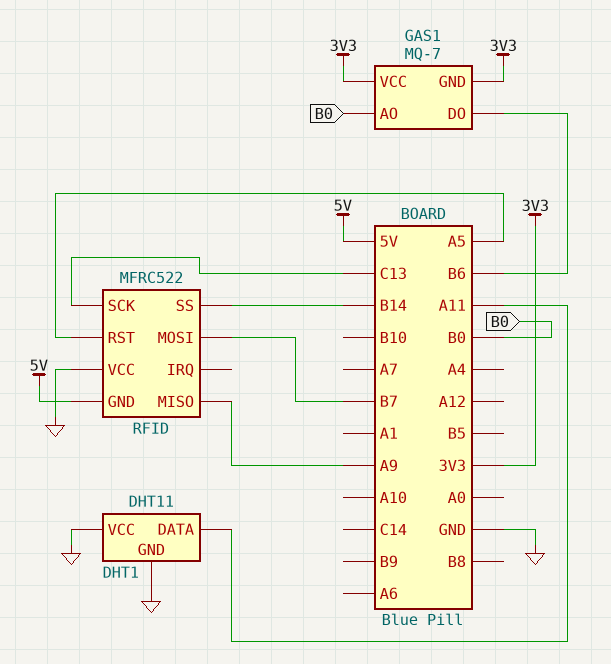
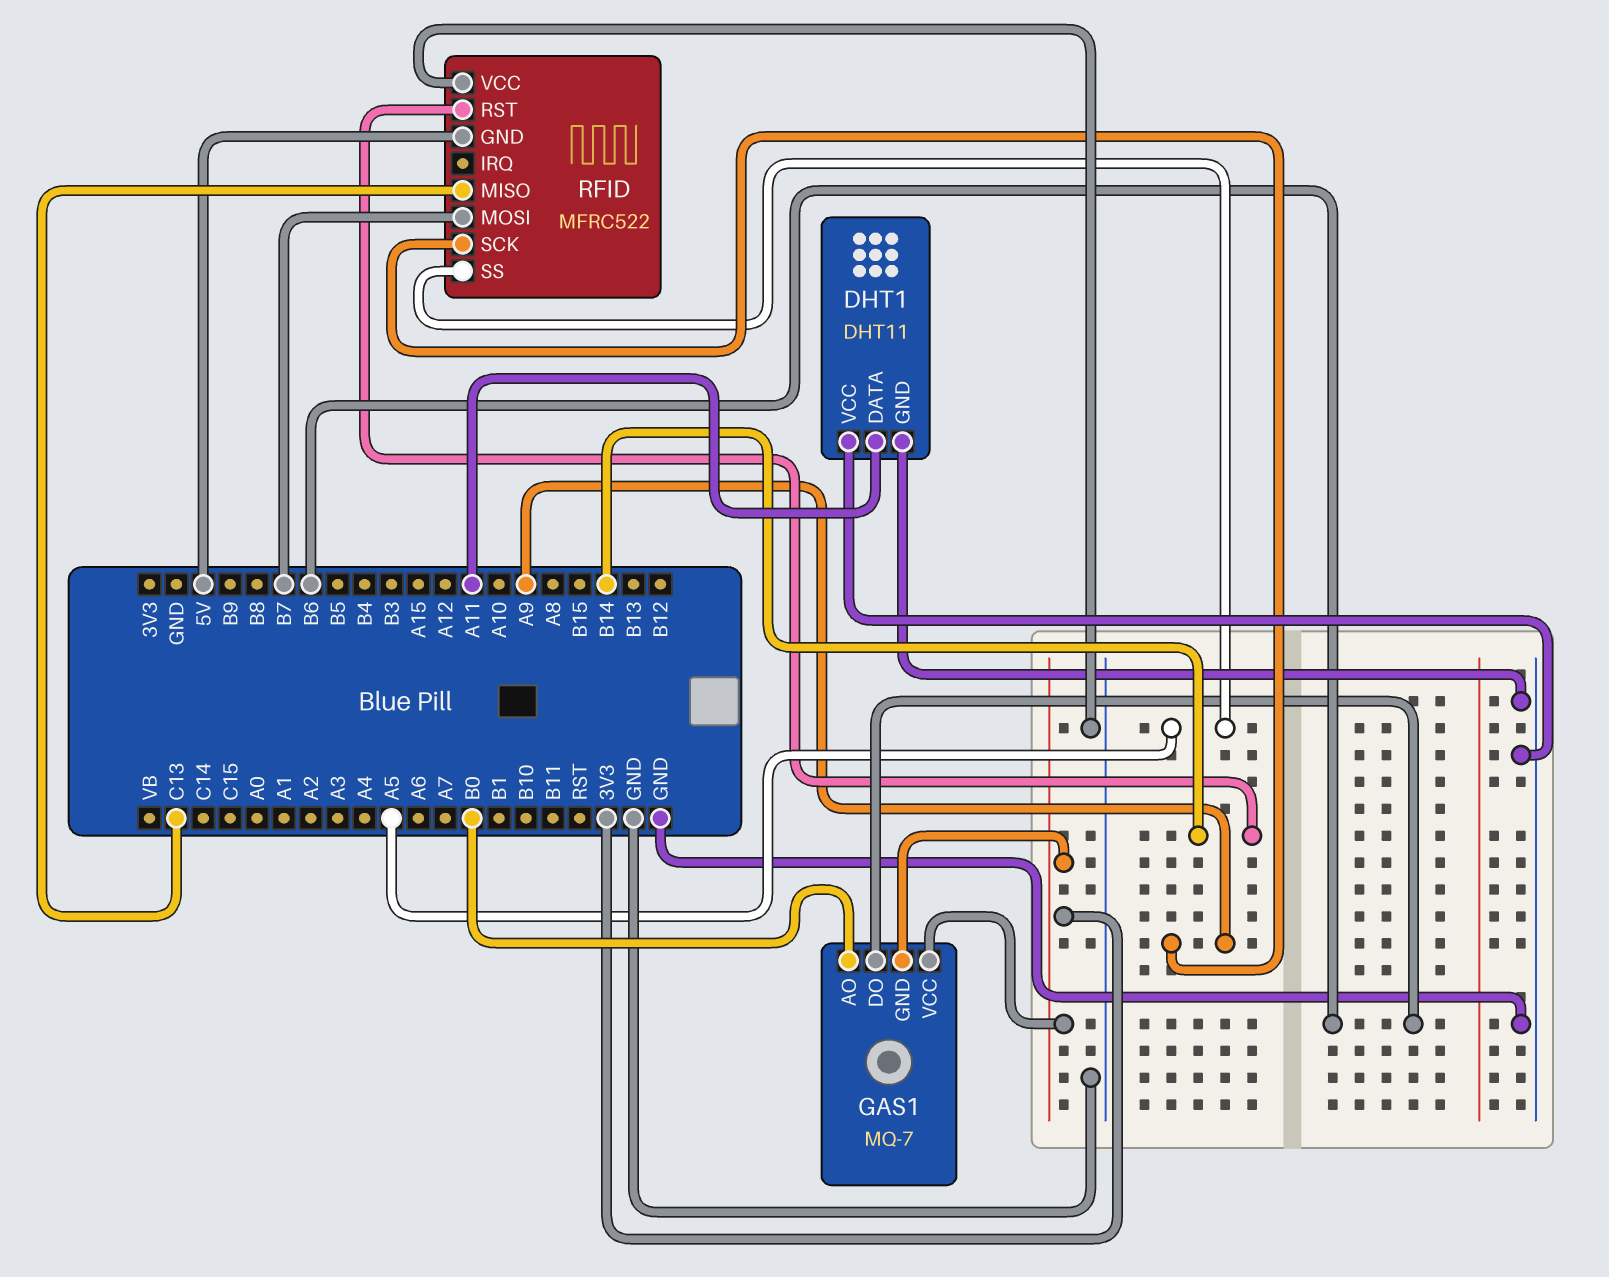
RFID pin MISO: A9 -> C13
RFID pin RST: A5 -> B14
RFID pin SCK: C13 -> A9
RFID pin SS: B14 -> A5

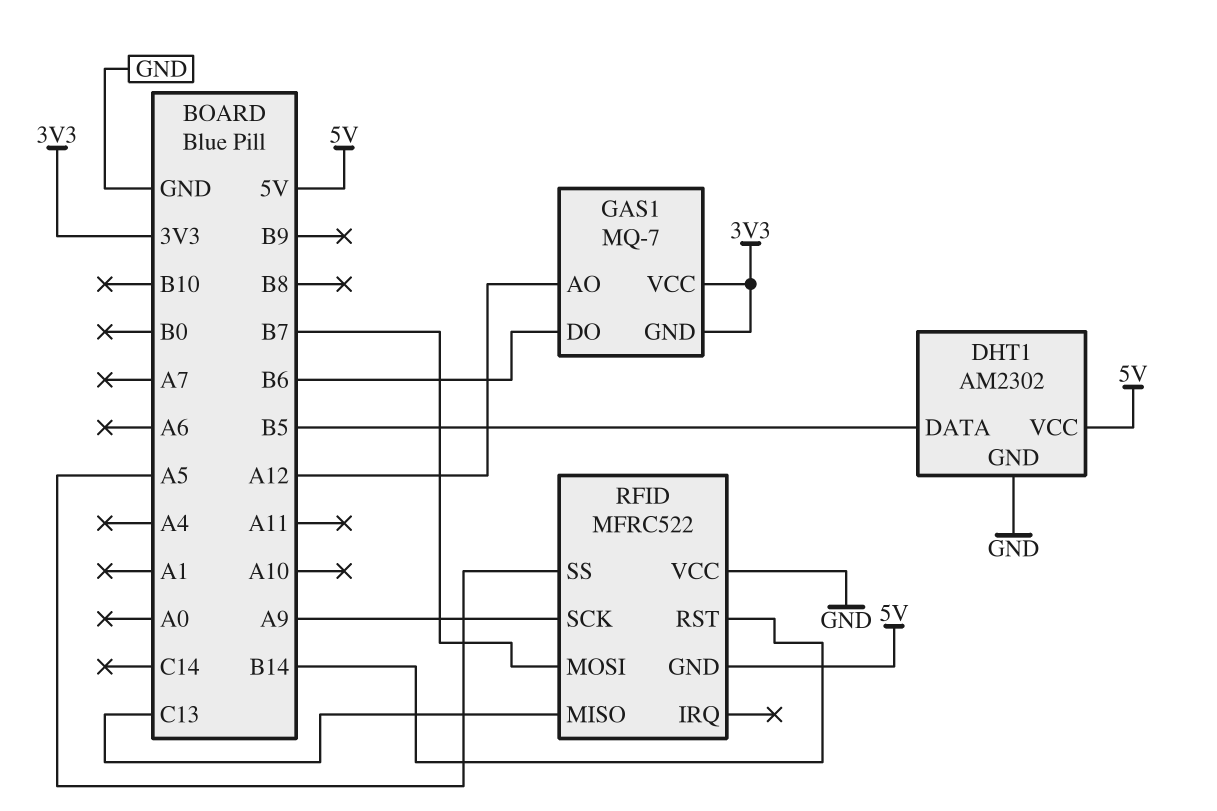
DHT1: DHT11 -> AM2302
DHT1 pin DATA: A11 -> B5
DHT1 pin VCC: GND -> 5V
GAS1 pin AO: B0 -> A12

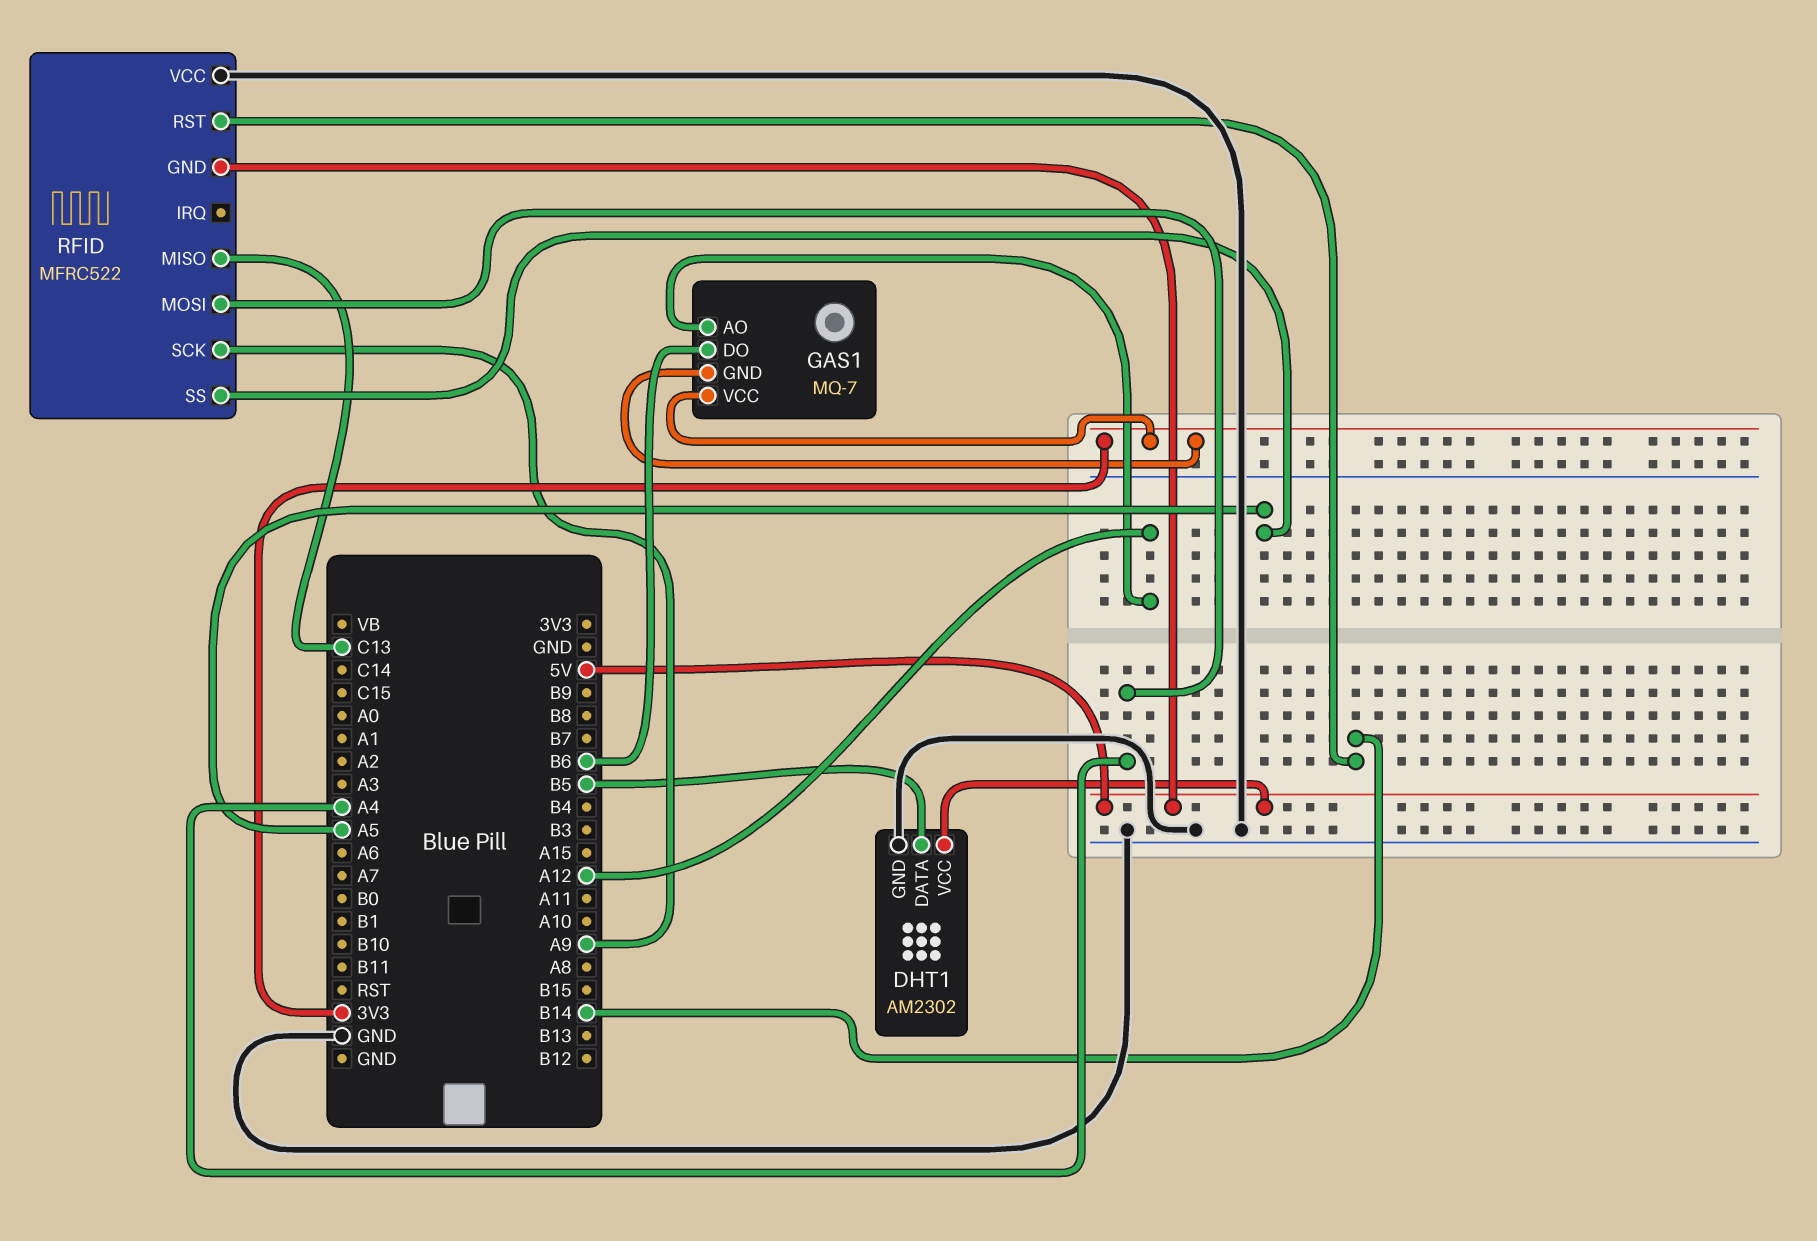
RFID pin MOSI: B7 -> A4

